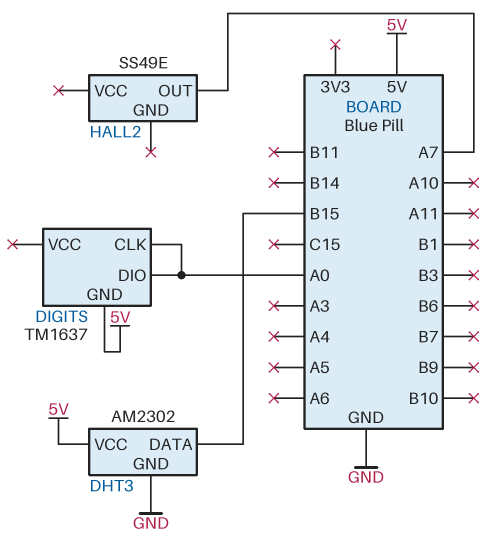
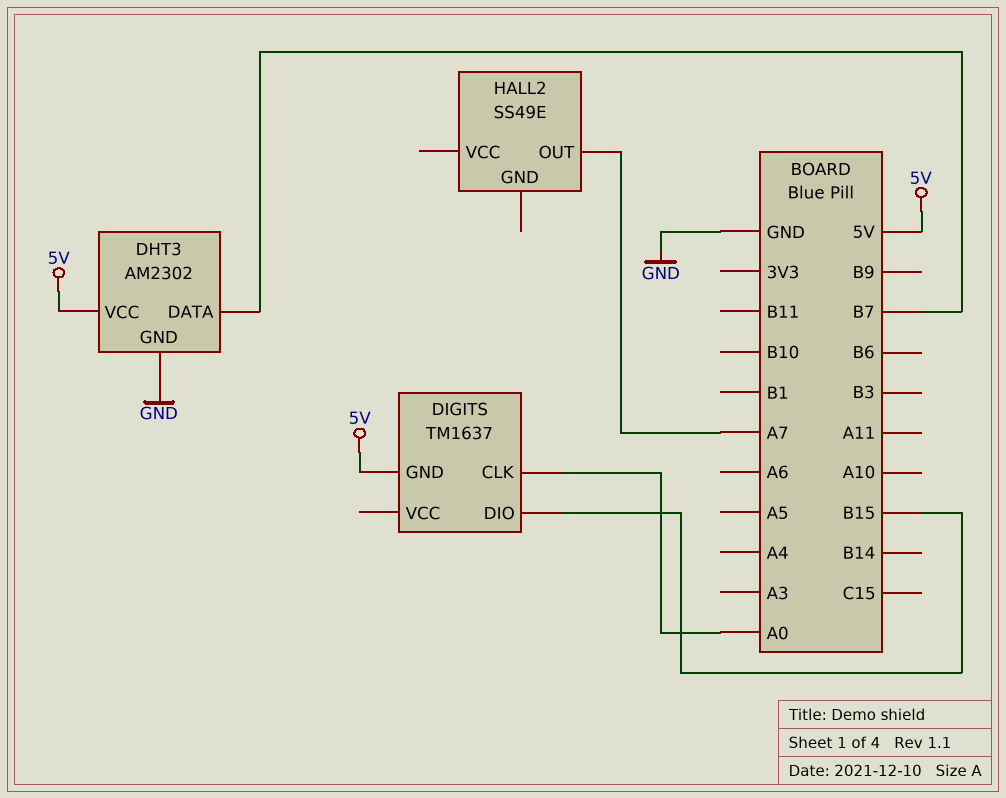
DHT3 pin DATA: B15 -> B7
DIGITS pin DIO: A0 -> B15

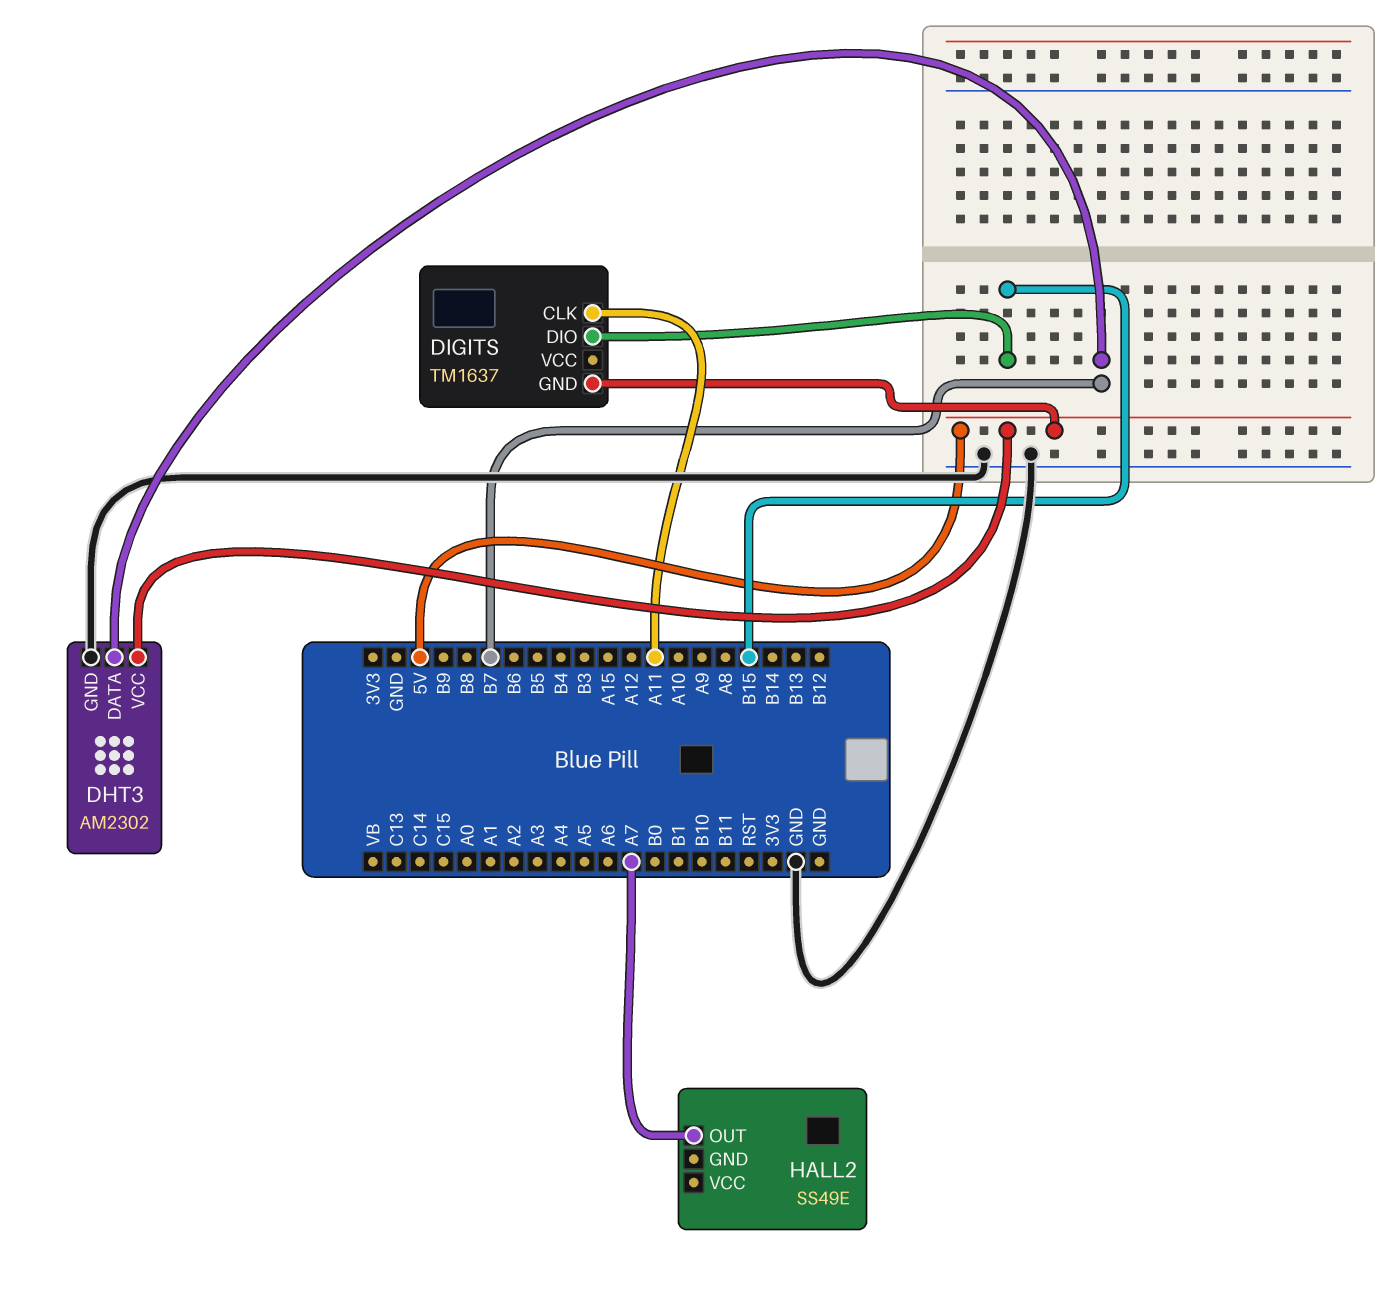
DIGITS pin CLK: A0 -> A11

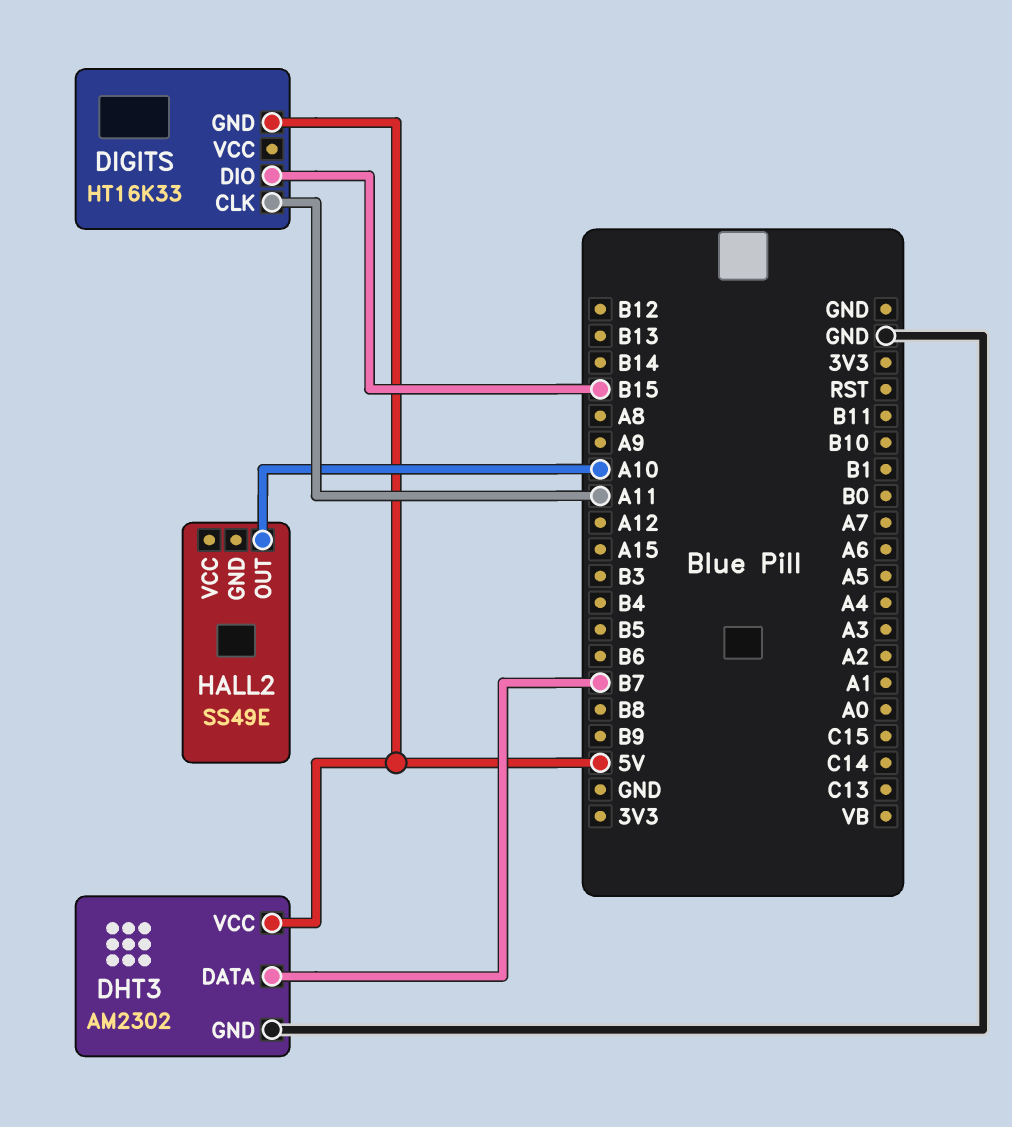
DIGITS: TM1637 -> HT16K33
HALL2 pin OUT: A7 -> A10

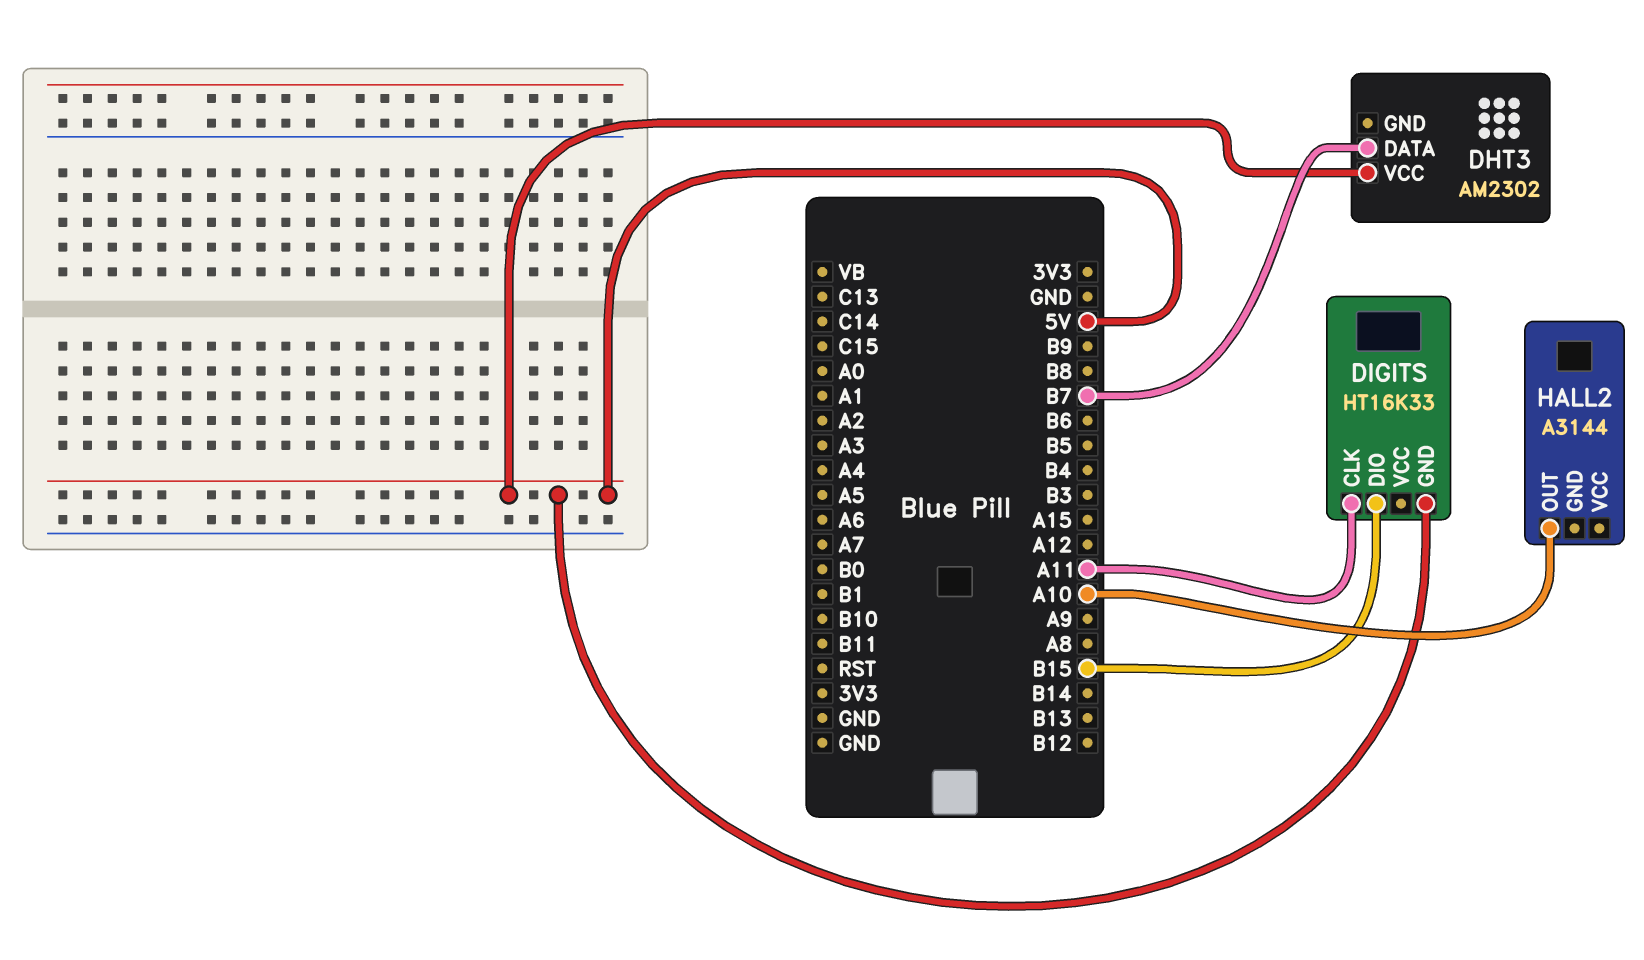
DHT3 pin GND: GND -> none
HALL2: SS49E -> A3144

